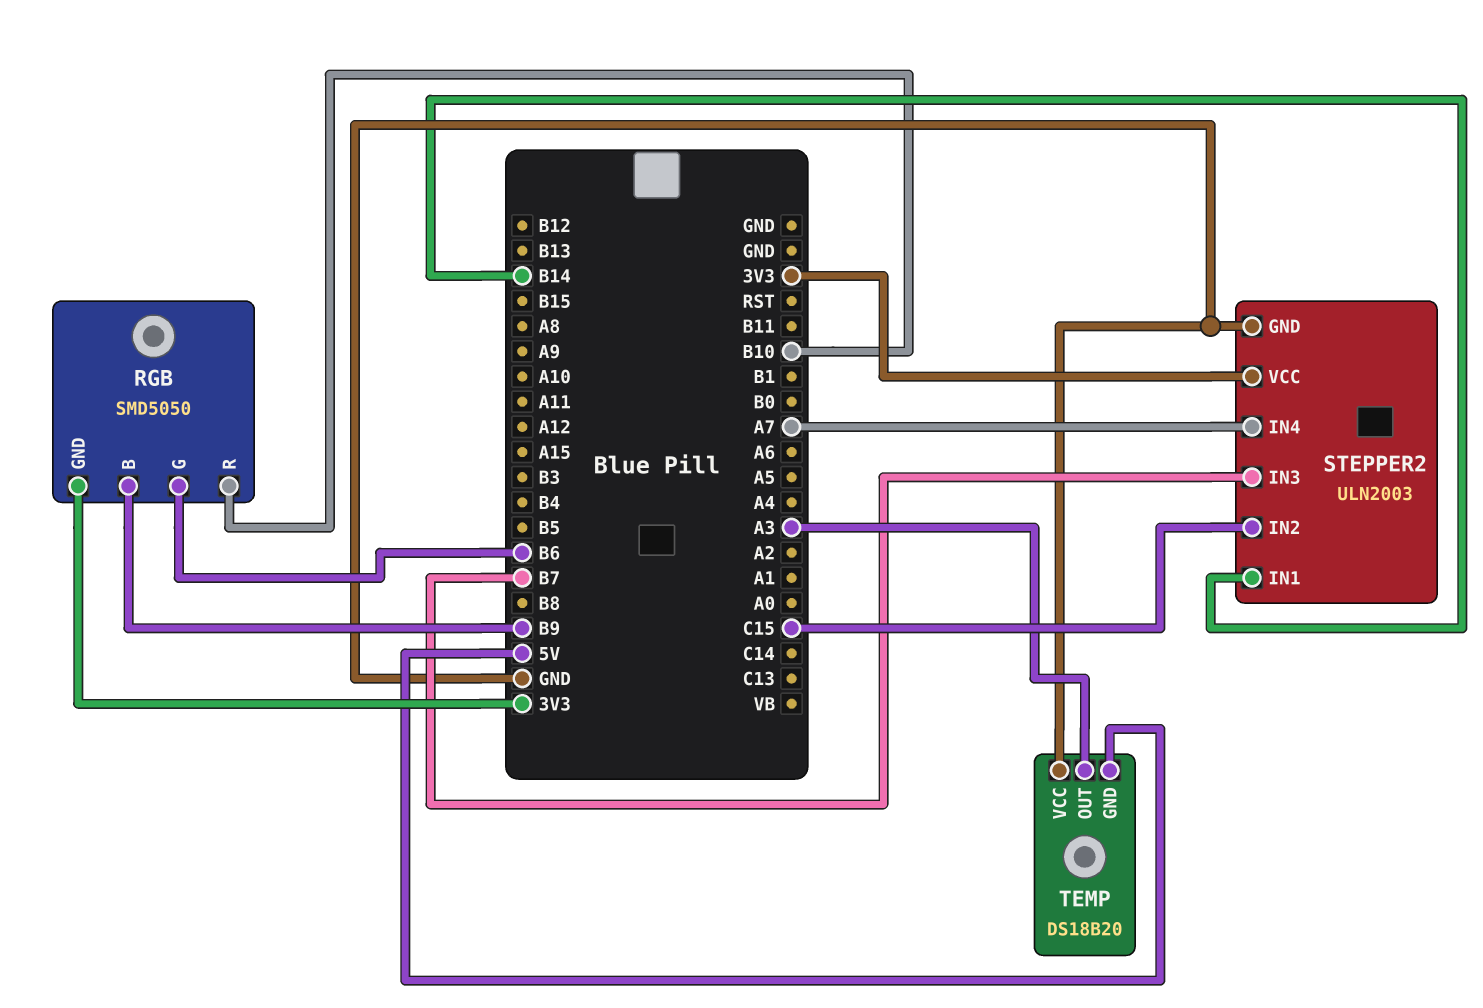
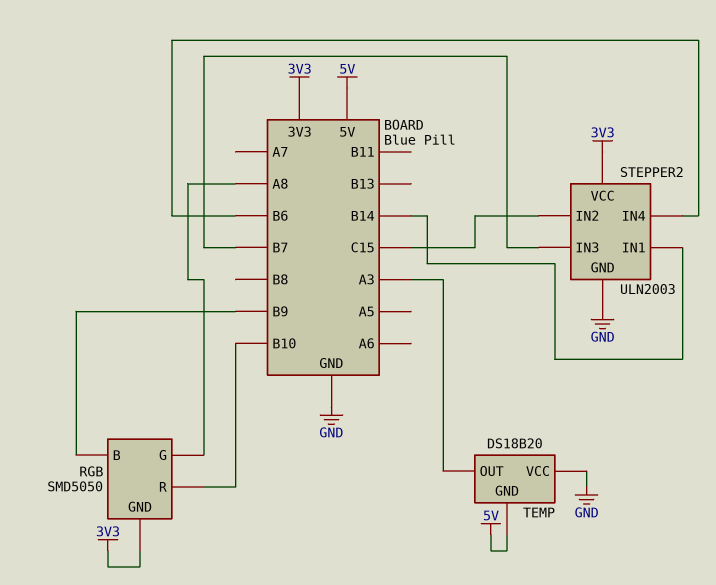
RGB pin G: B6 -> A8
STEPPER2 pin IN4: A7 -> B6

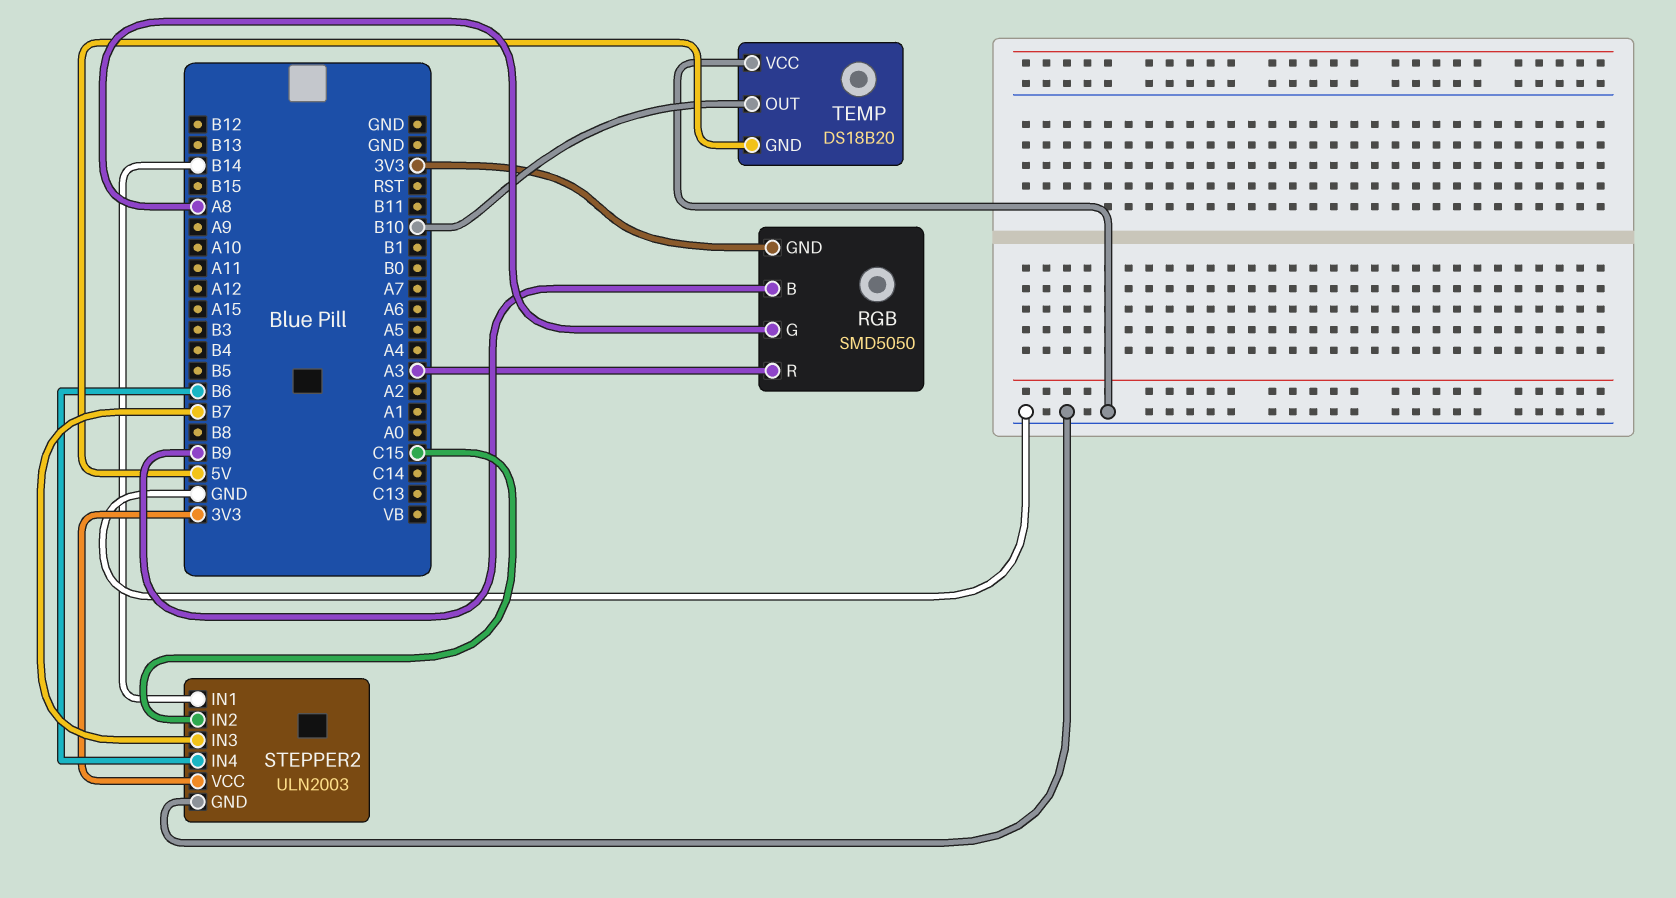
RGB pin R: B10 -> A3
TEMP pin OUT: A3 -> B10

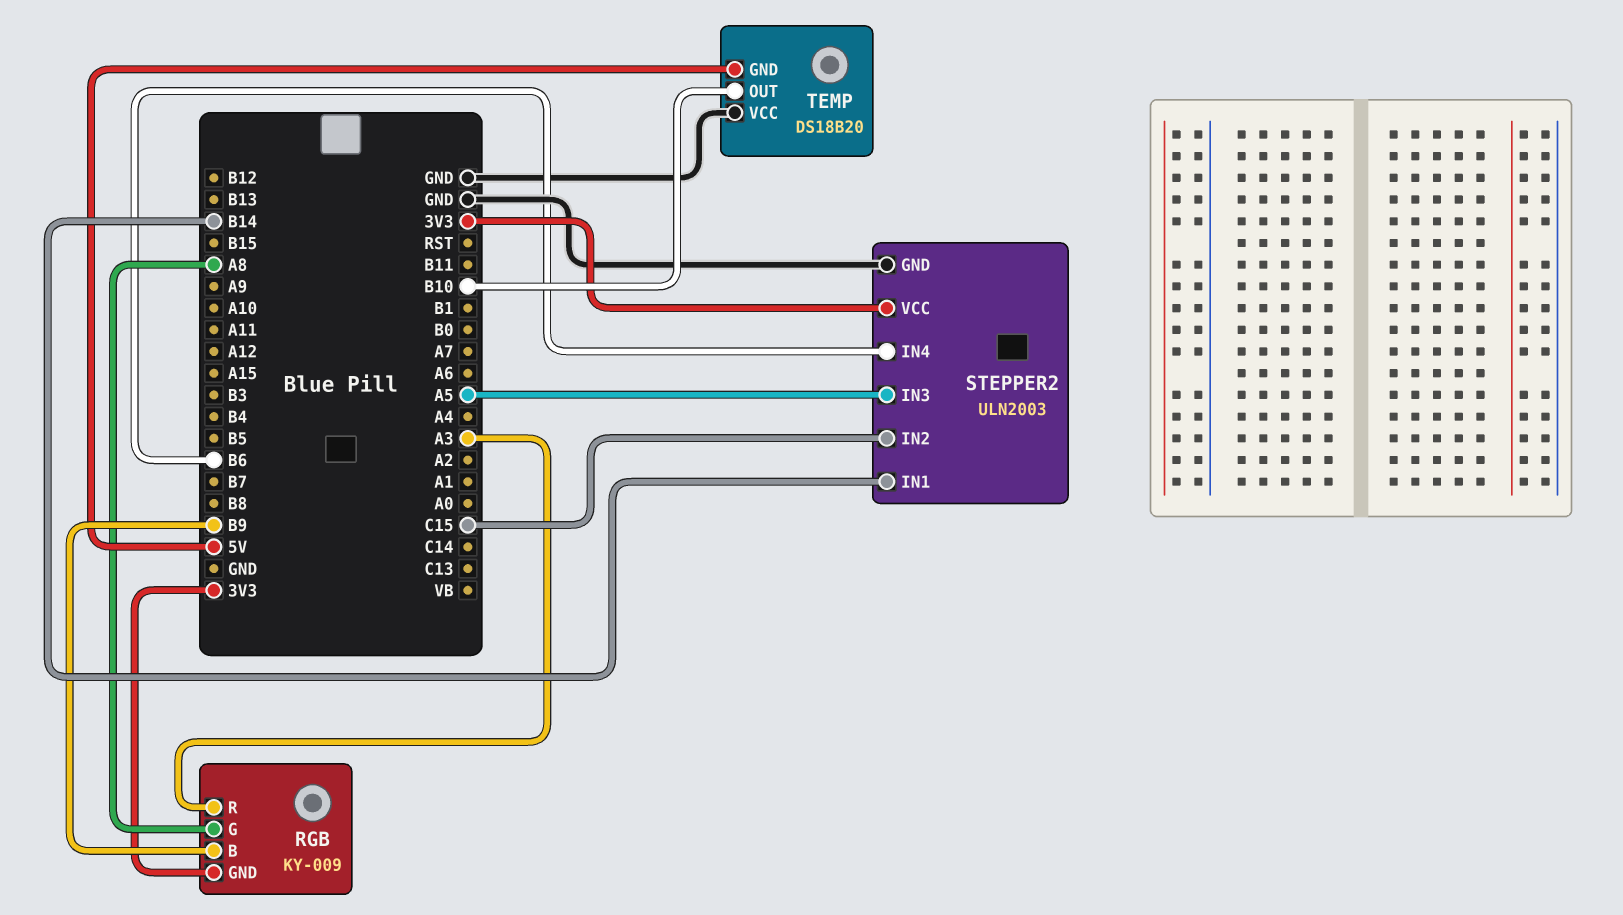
RGB: SMD5050 -> KY-009
STEPPER2 pin IN3: B7 -> A5

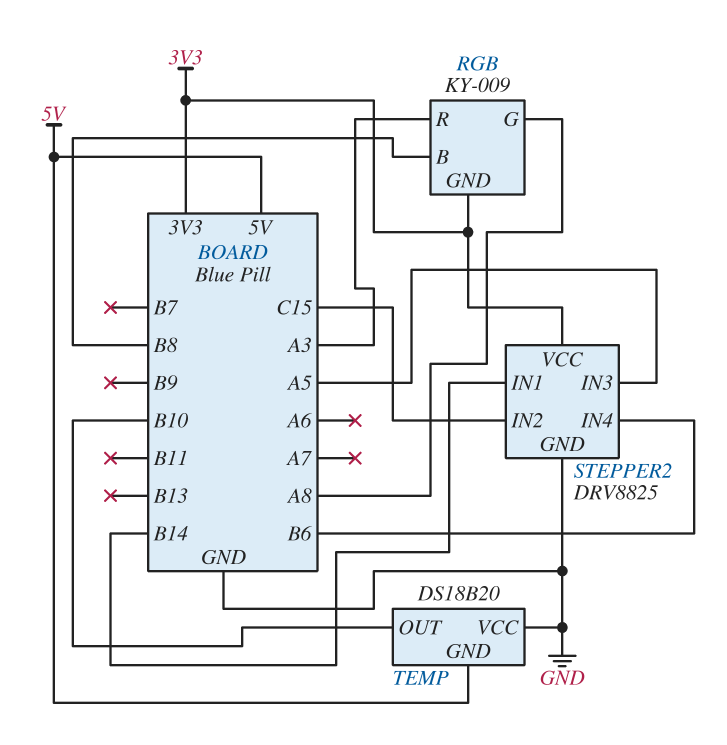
RGB pin B: B9 -> B8
STEPPER2: ULN2003 -> DRV8825

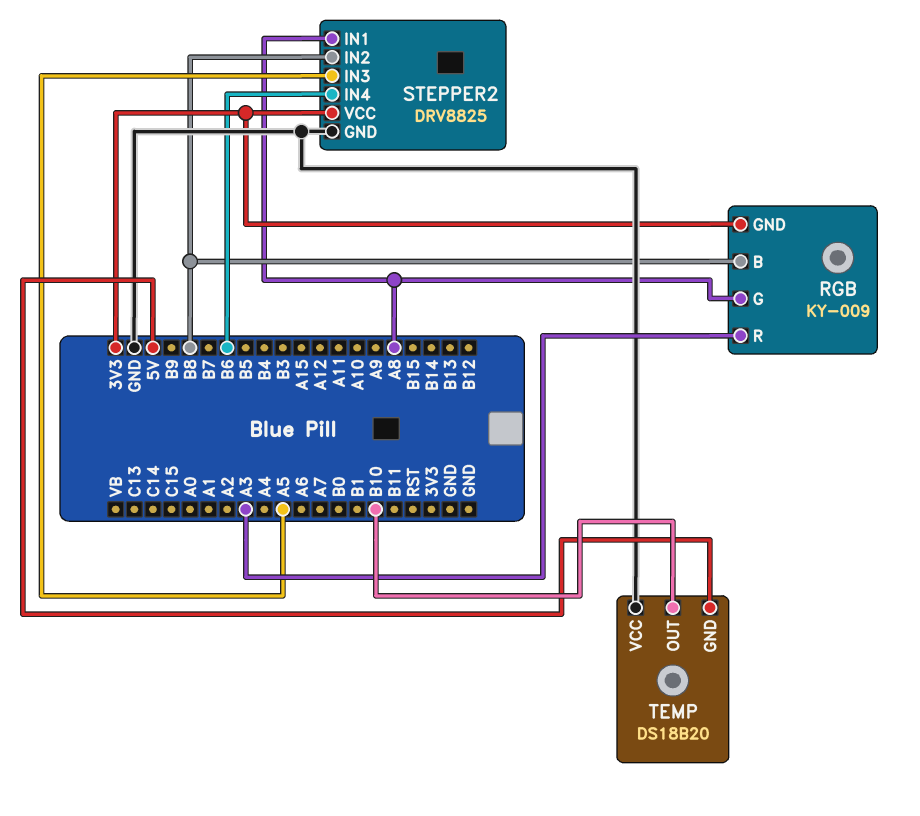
STEPPER2 pin IN1: B14 -> A8
STEPPER2 pin IN2: C15 -> B8

